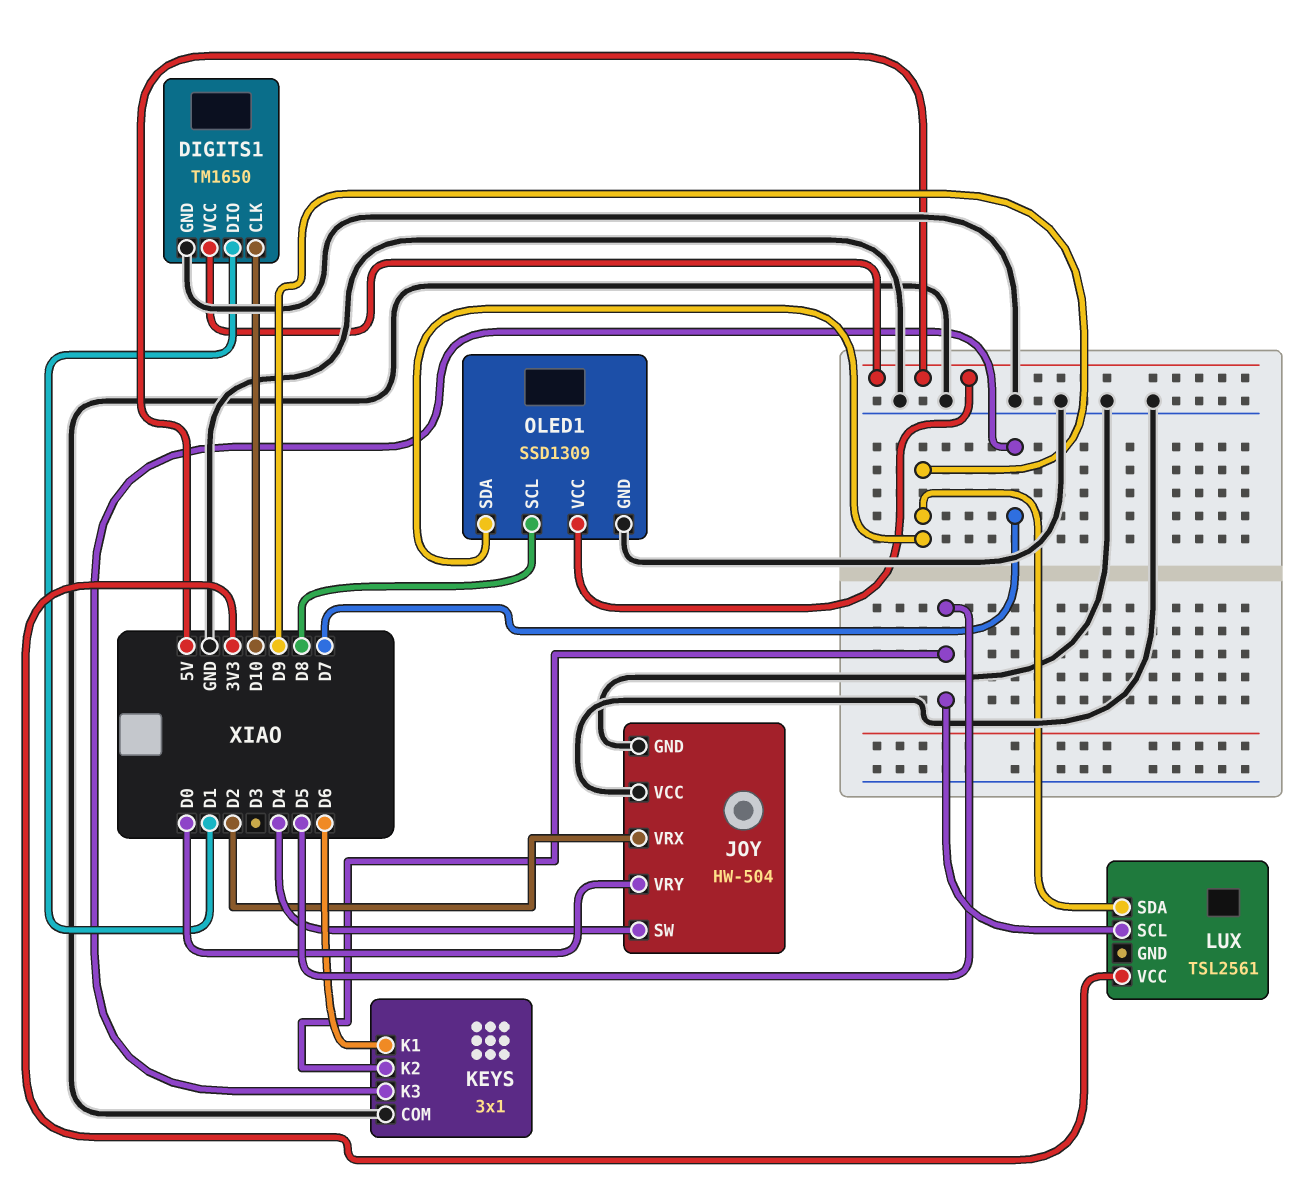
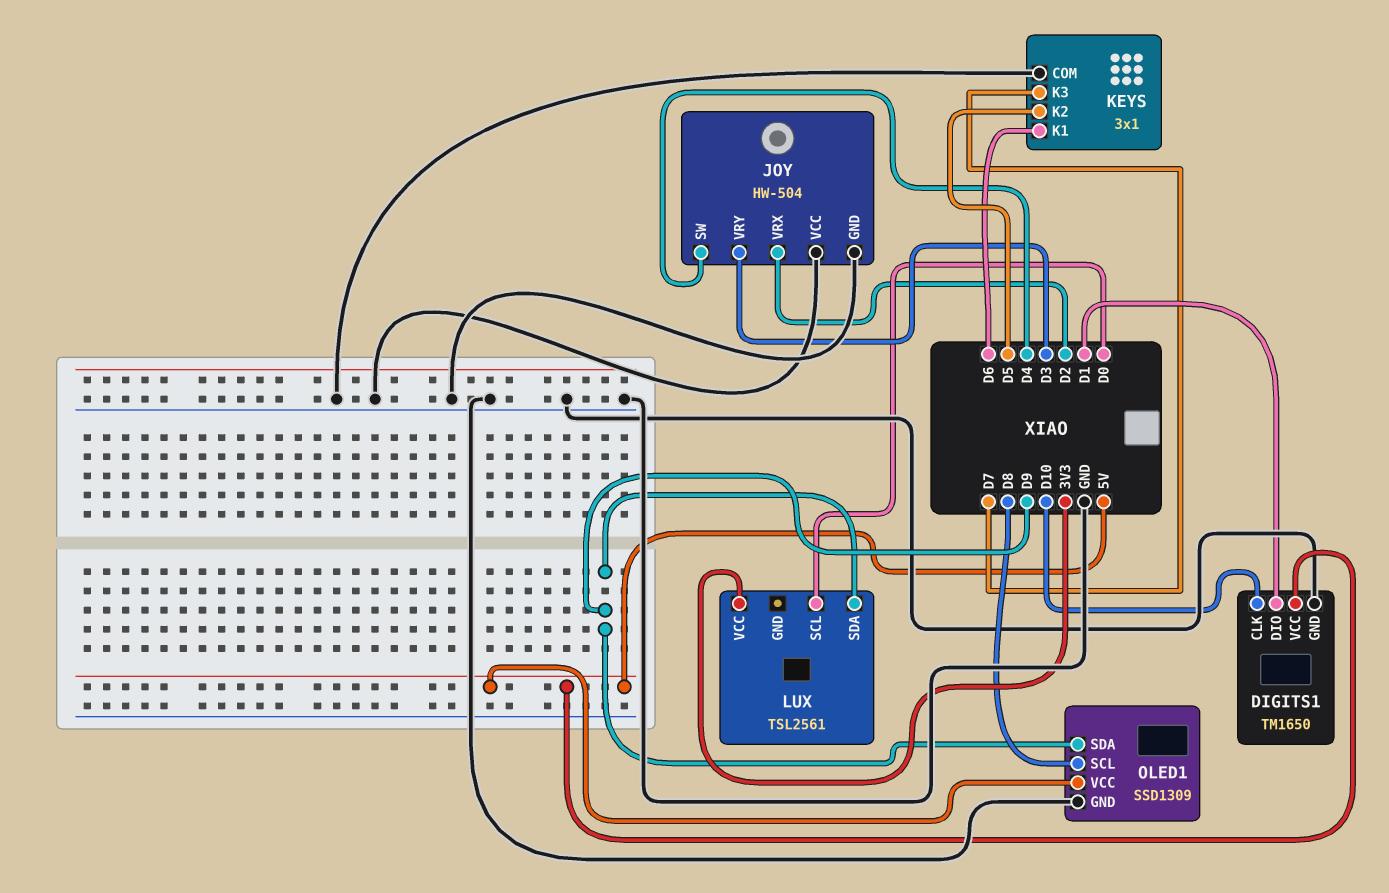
JOY pin VRY: D0 -> D3
LUX pin SCL: D5 -> D0

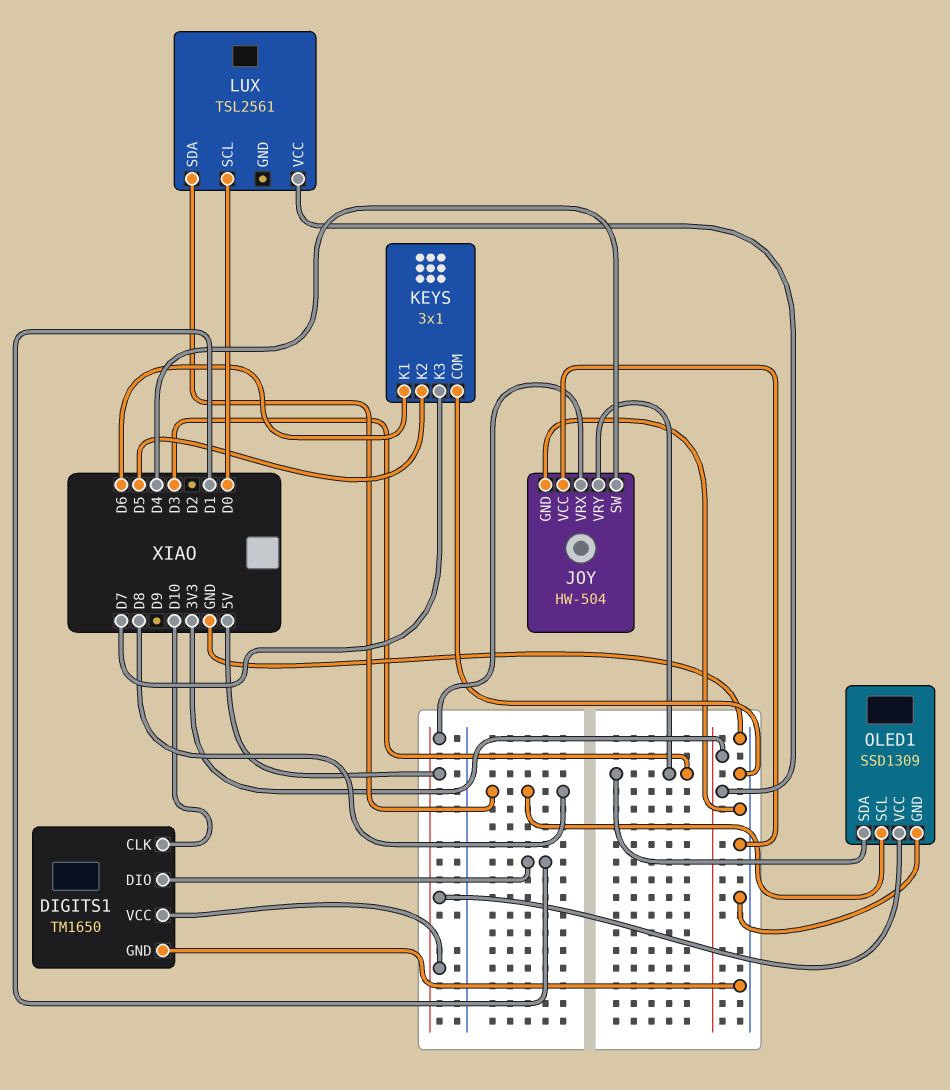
JOY pin VRX: D2 -> 5V
LUX pin SDA: D9 -> D8
OLED1 pin SDA: D9 -> D3

